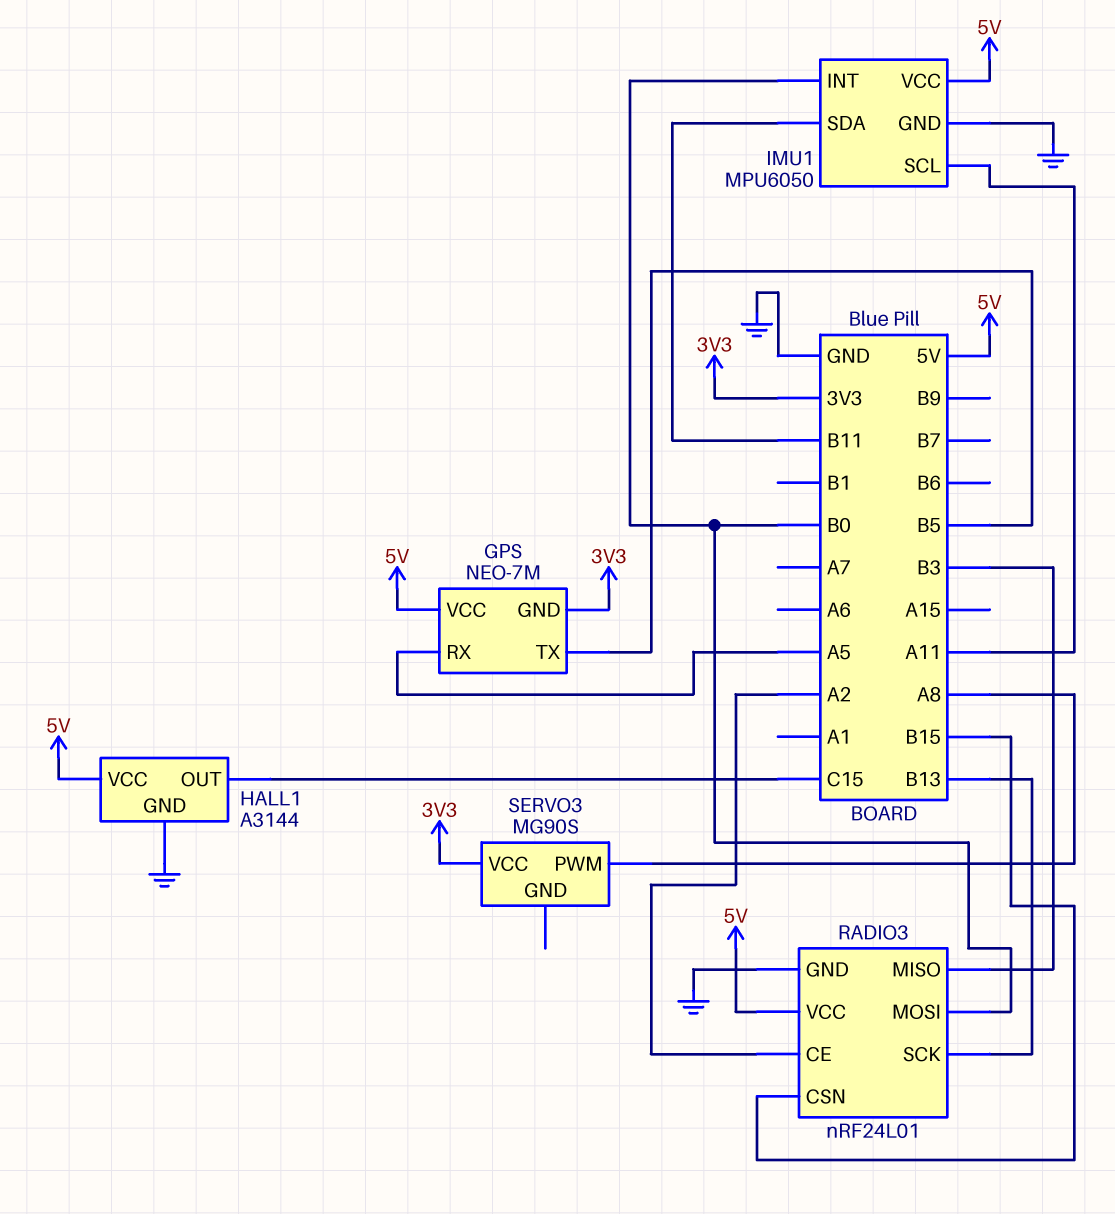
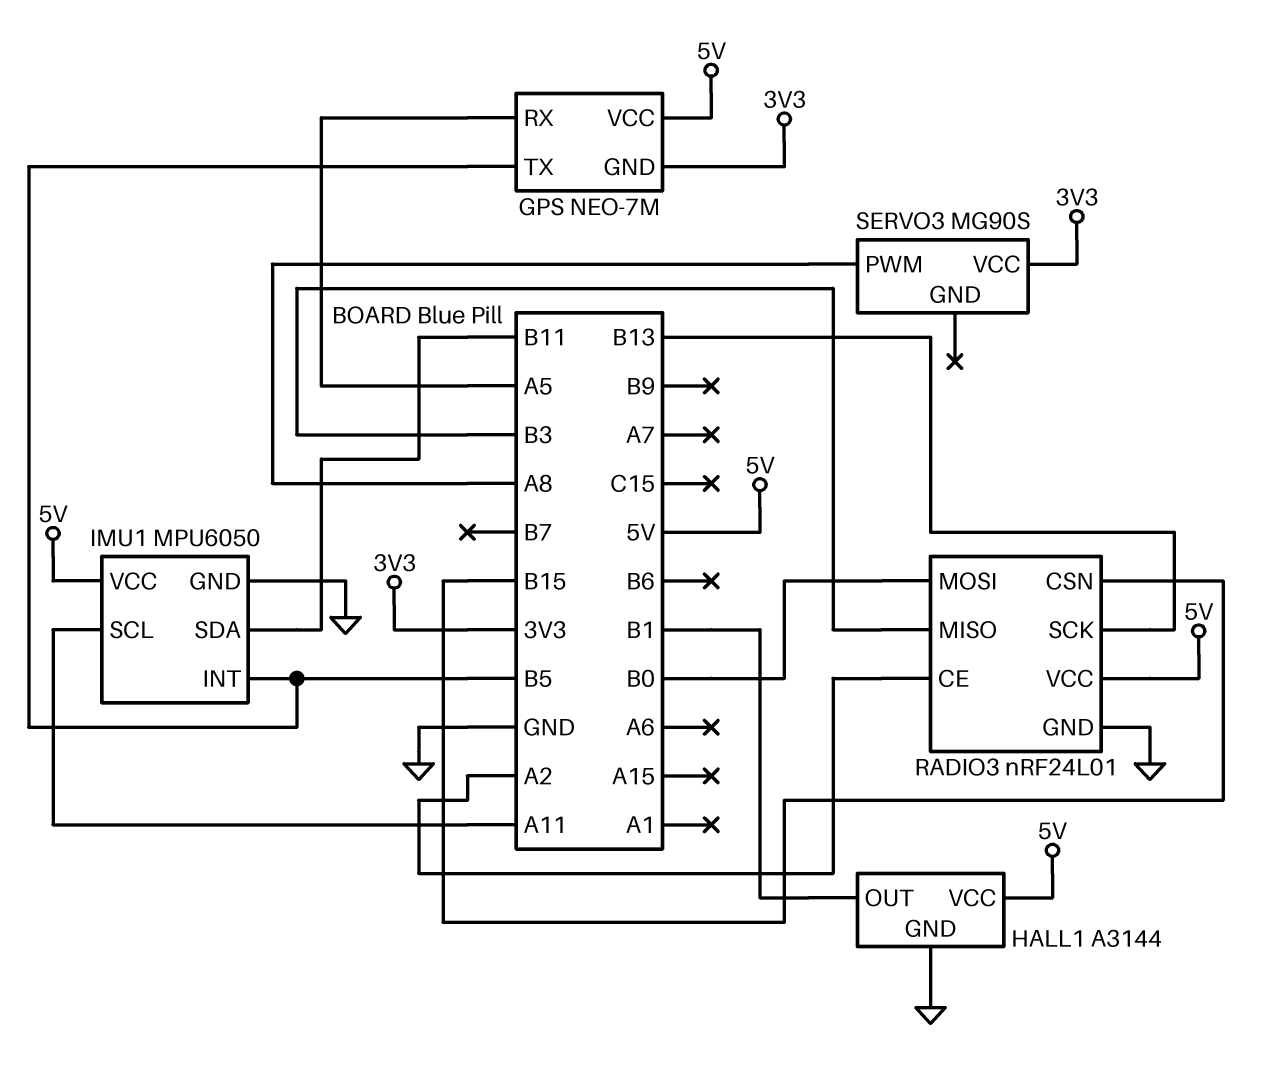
HALL1 pin OUT: C15 -> B1
IMU1 pin INT: B0 -> B5

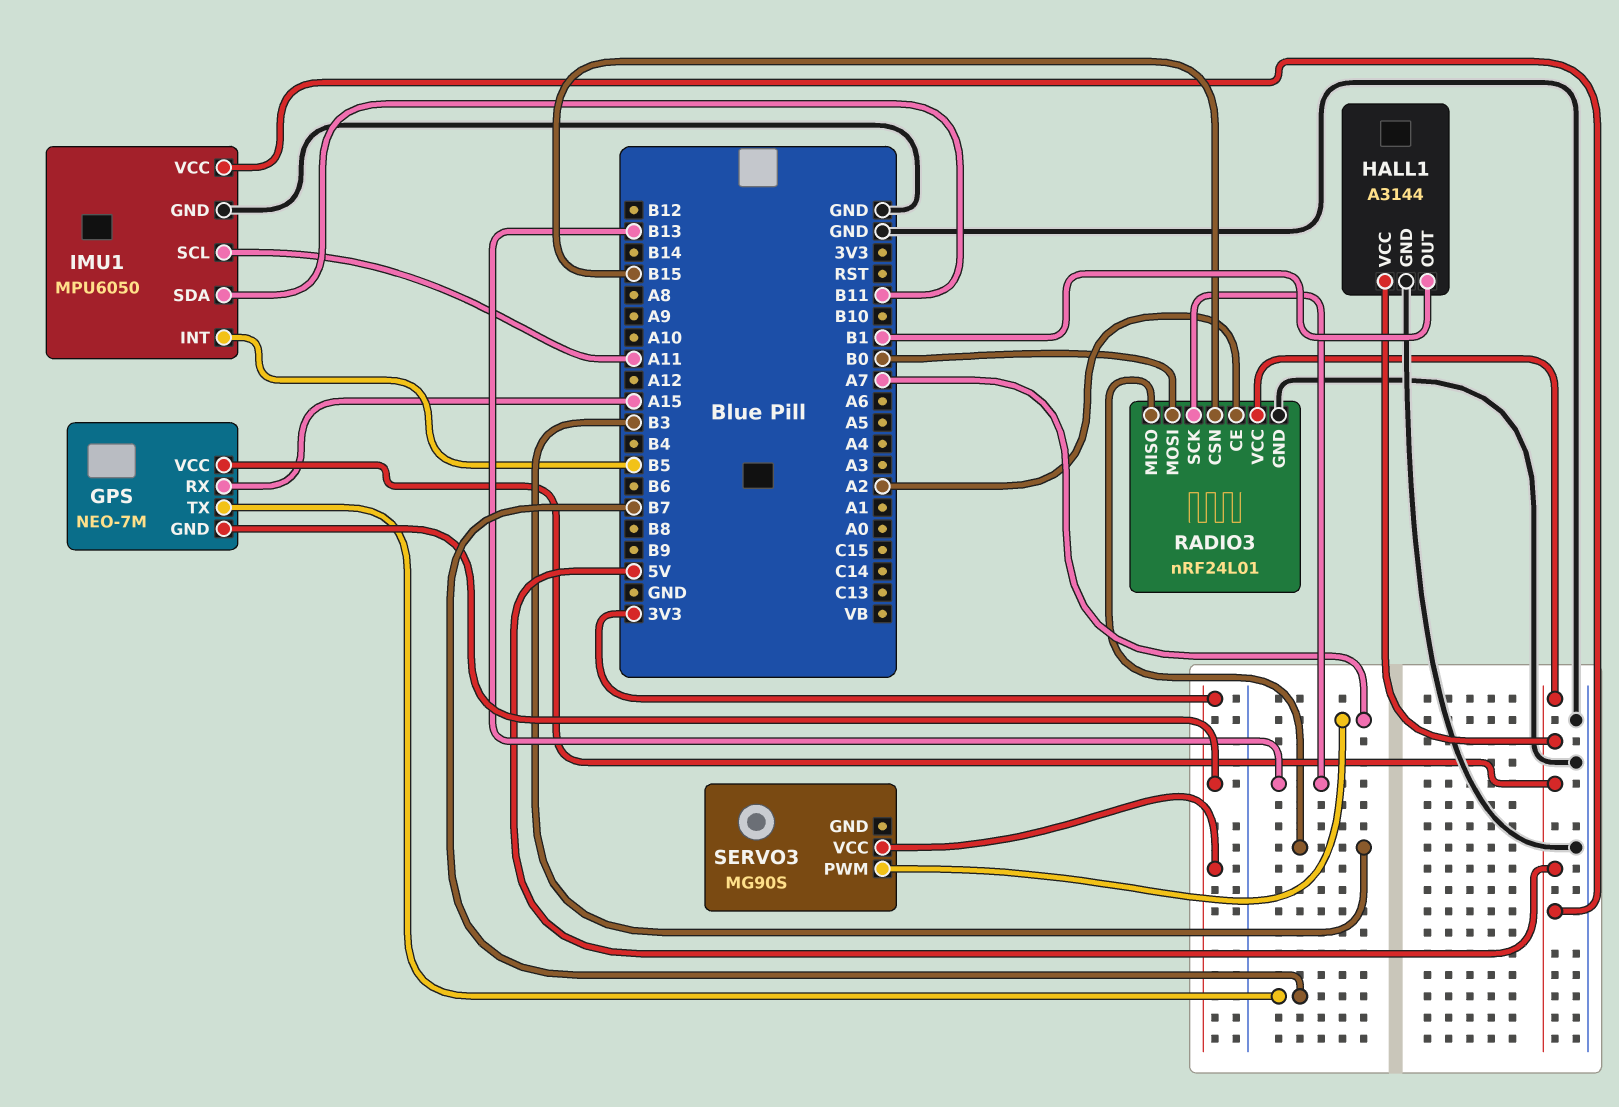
GPS pin RX: A5 -> A15
GPS pin TX: B5 -> B7
SERVO3 pin PWM: A8 -> A7

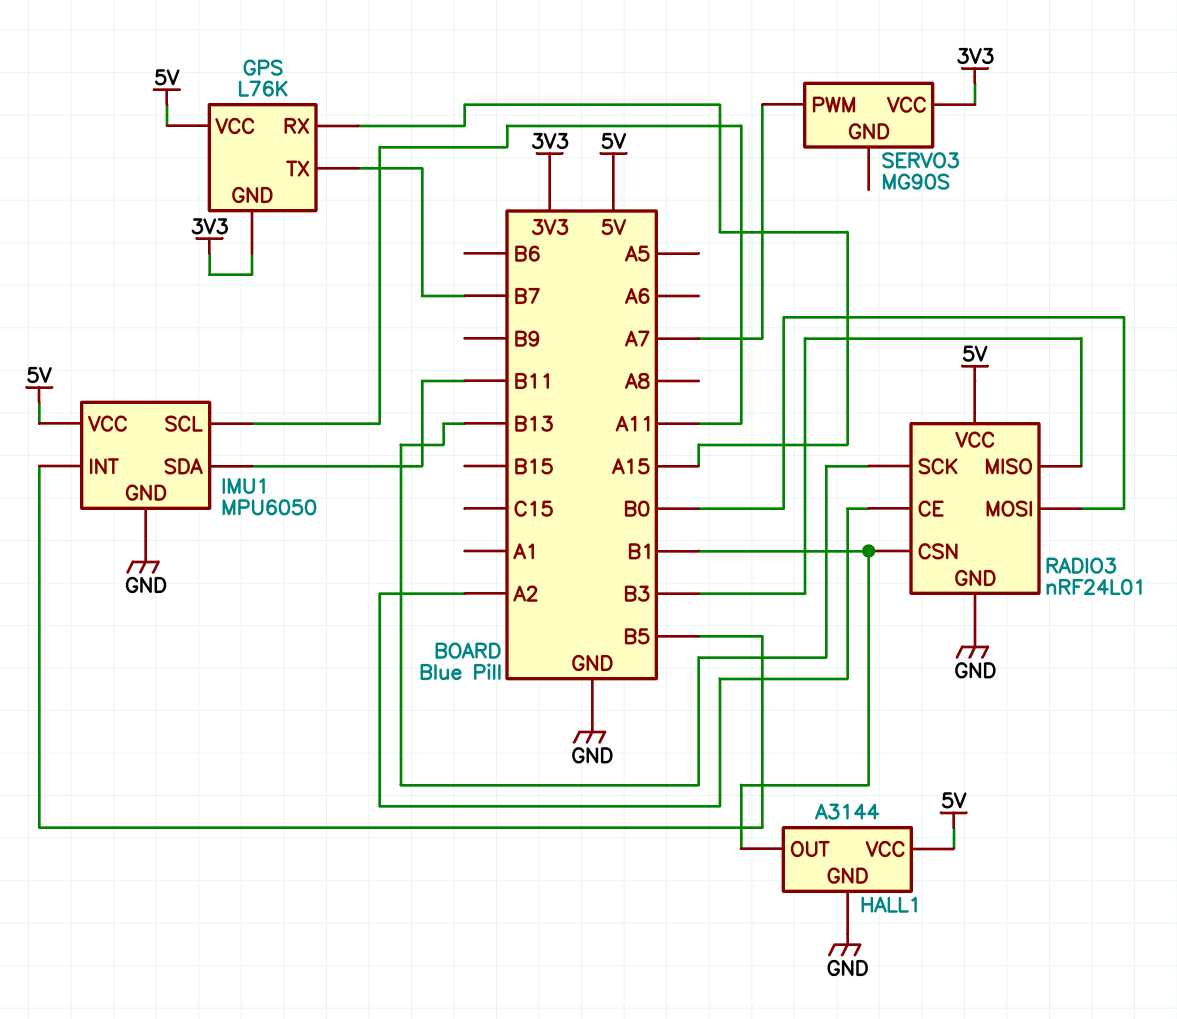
GPS: NEO-7M -> L76K
RADIO3 pin CSN: B15 -> B1

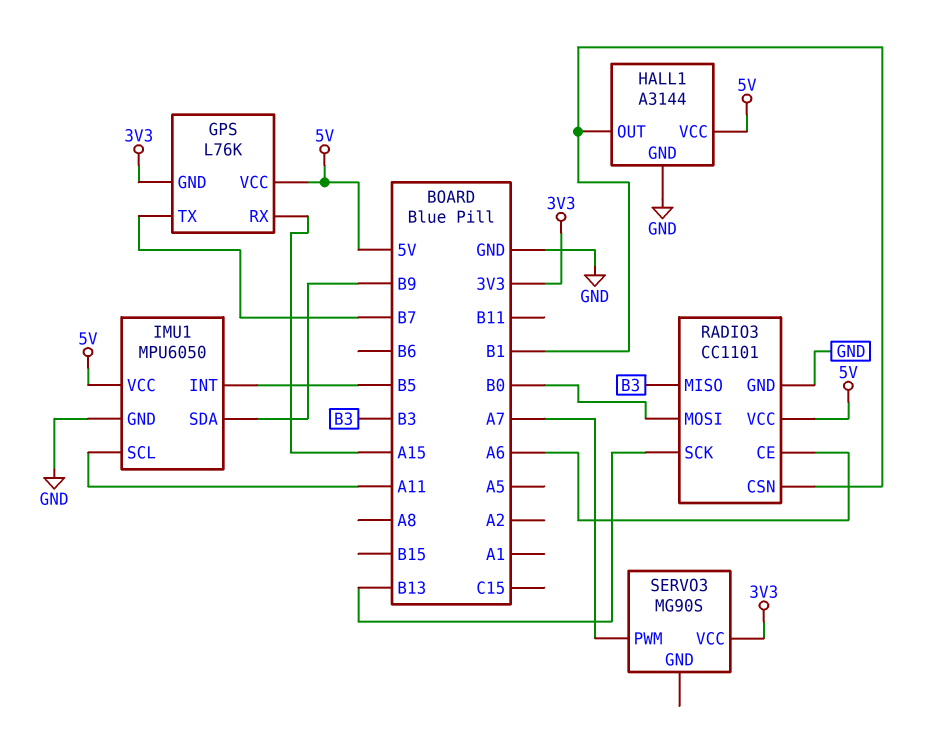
IMU1 pin SDA: B11 -> B9
RADIO3: nRF24L01 -> CC1101
RADIO3 pin CE: A2 -> A6

